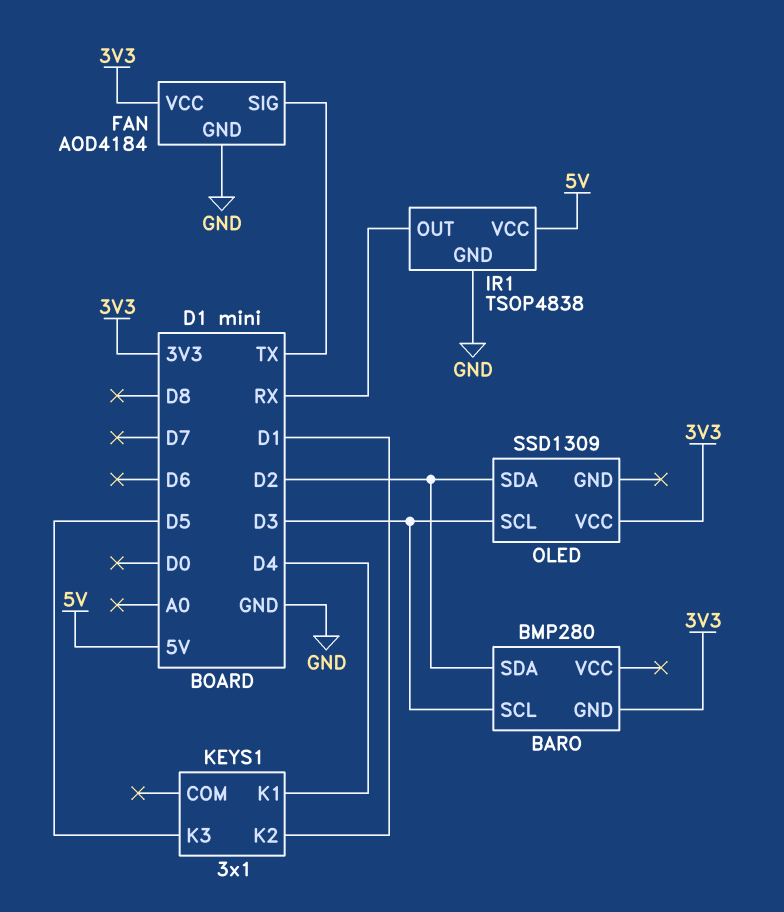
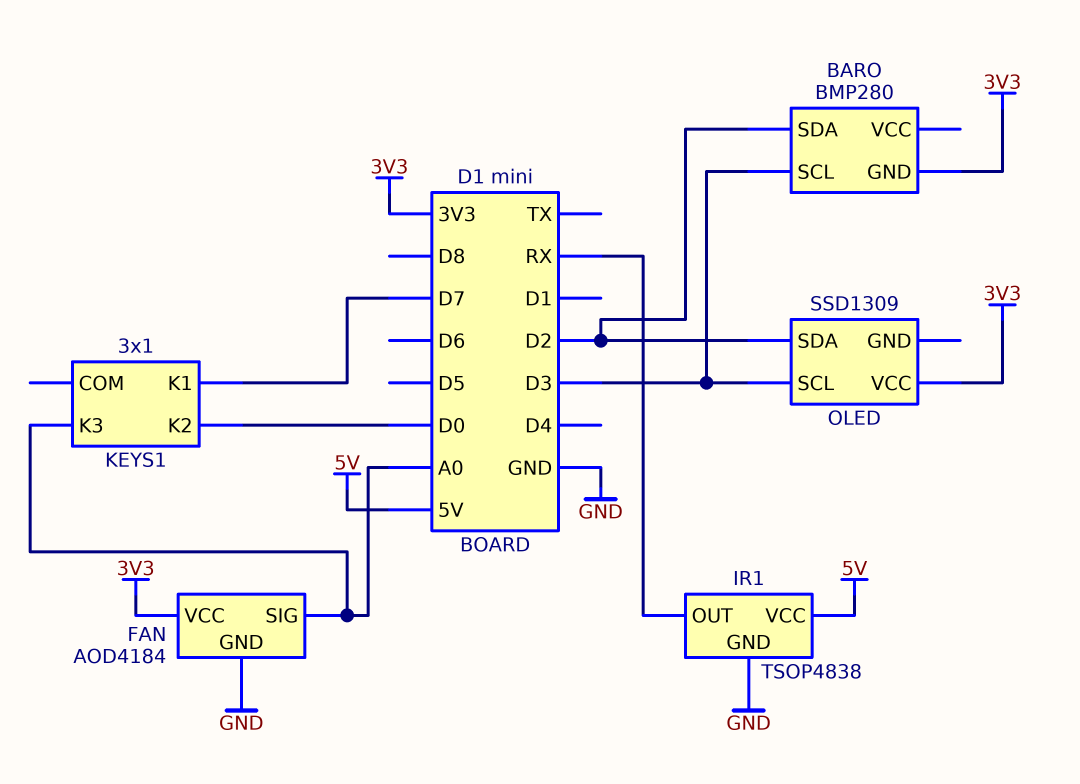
FAN pin SIG: TX -> A0
KEYS1 pin K1: D4 -> D7
KEYS1 pin K2: D1 -> D0
KEYS1 pin K3: D5 -> A0

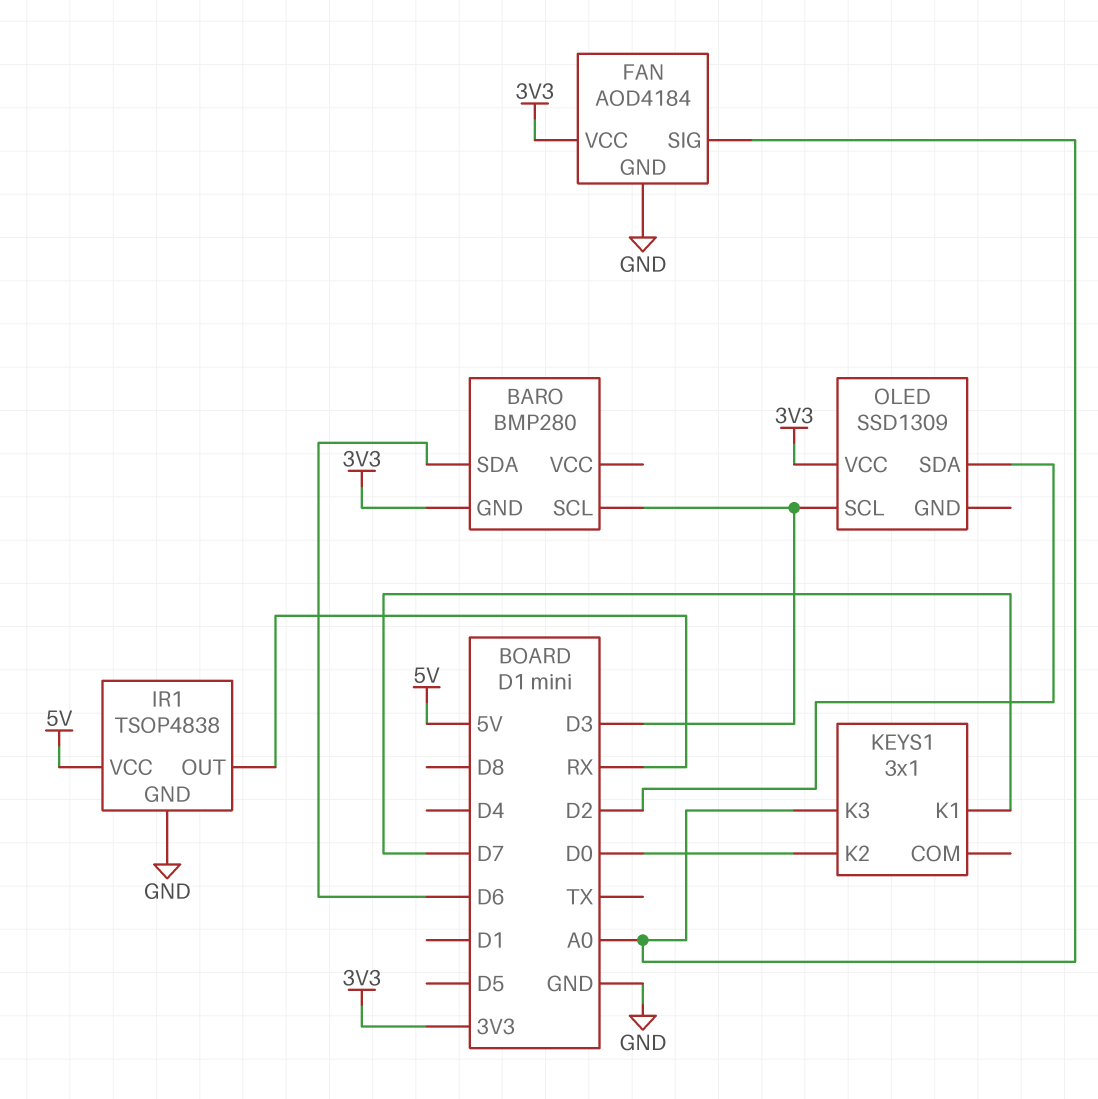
BARO pin SDA: D2 -> D6

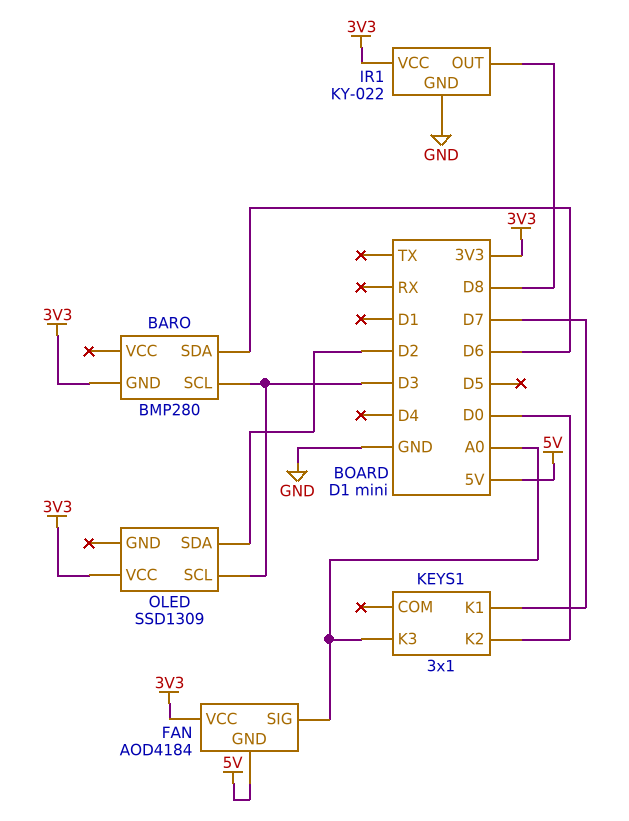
FAN pin GND: GND -> 5V
IR1: TSOP4838 -> KY-022
IR1 pin OUT: RX -> D8
IR1 pin VCC: 5V -> 3V3

